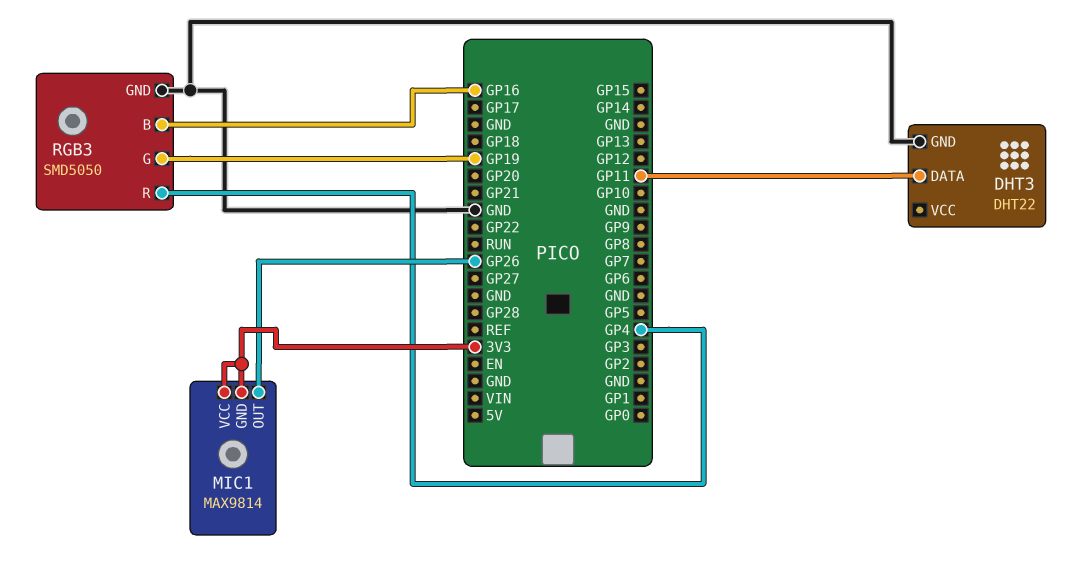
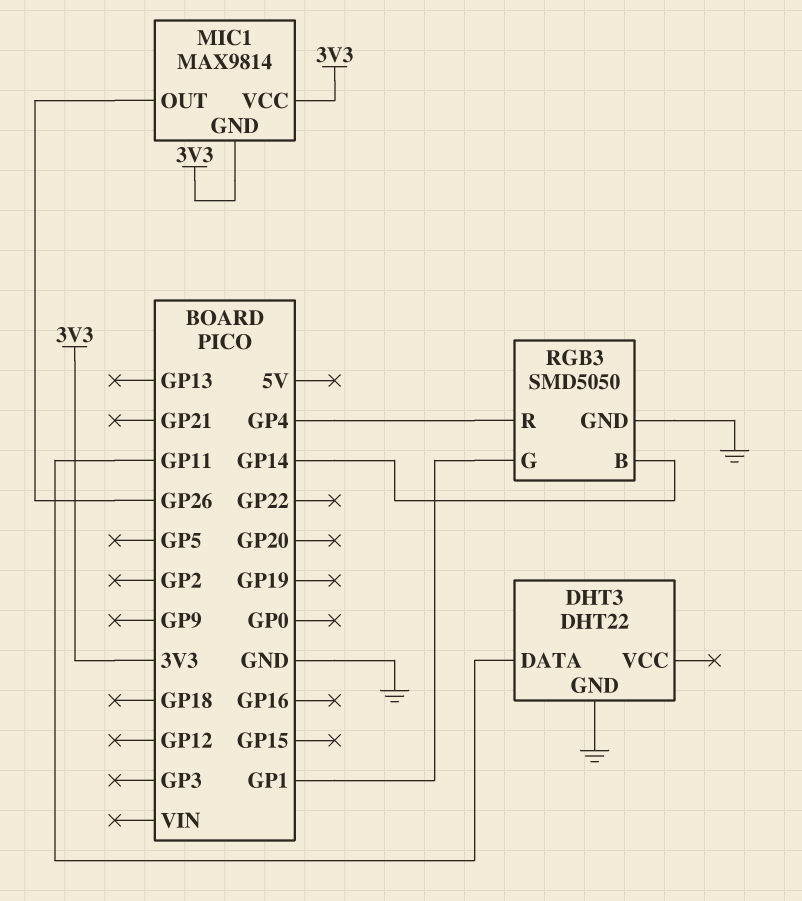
RGB3 pin B: GP16 -> GP14
RGB3 pin G: GP19 -> GP1

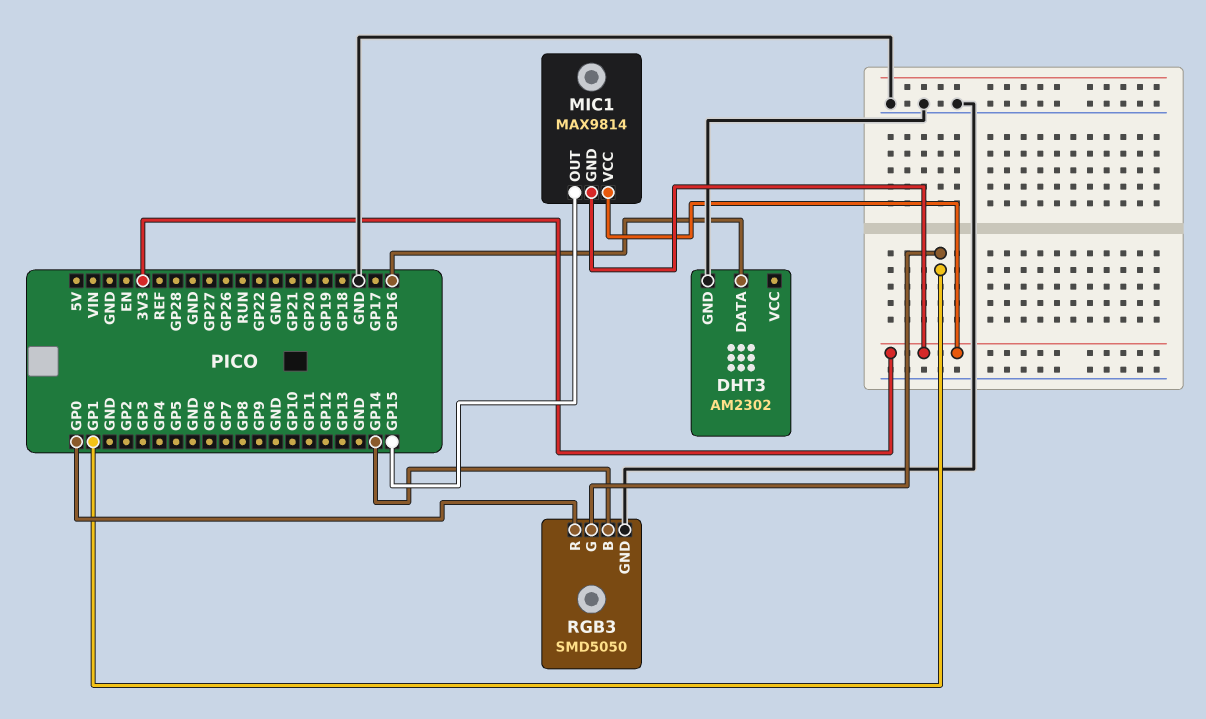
DHT3: DHT22 -> AM2302
DHT3 pin DATA: GP11 -> GP16
MIC1 pin OUT: GP26 -> GP15
RGB3 pin R: GP4 -> GP0

